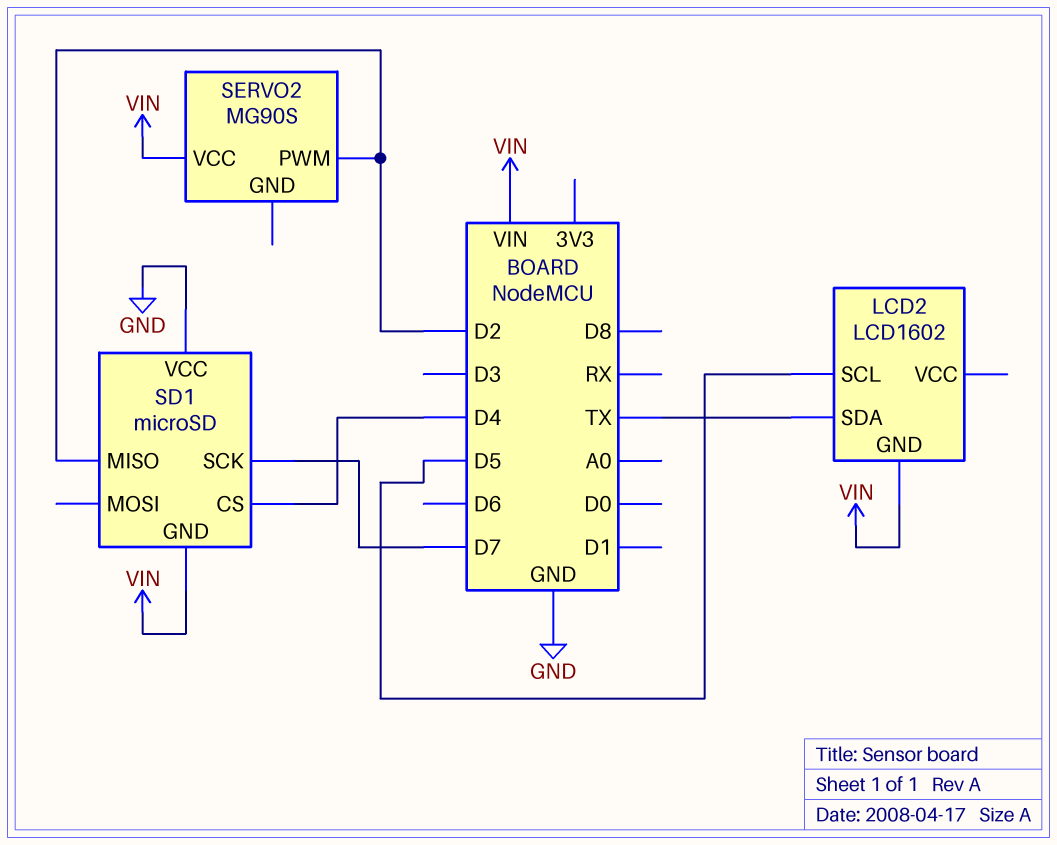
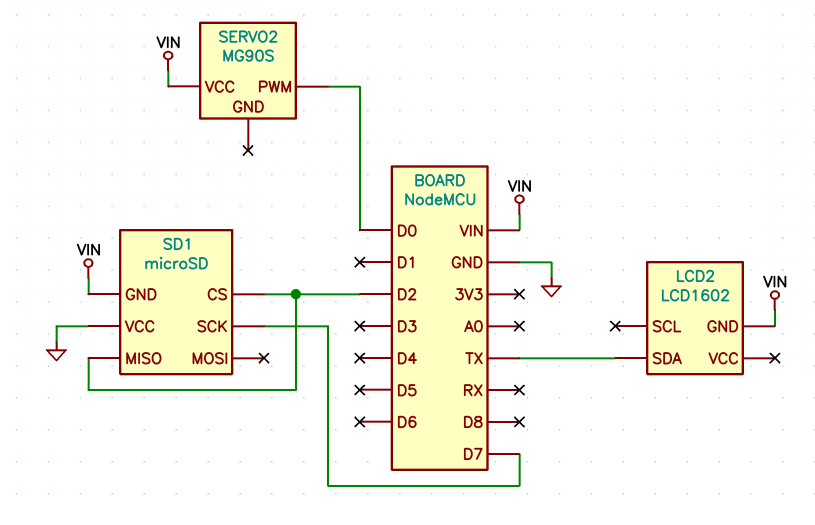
LCD2 pin SCL: D5 -> none
SD1 pin CS: D4 -> D2
SERVO2 pin PWM: D2 -> D0

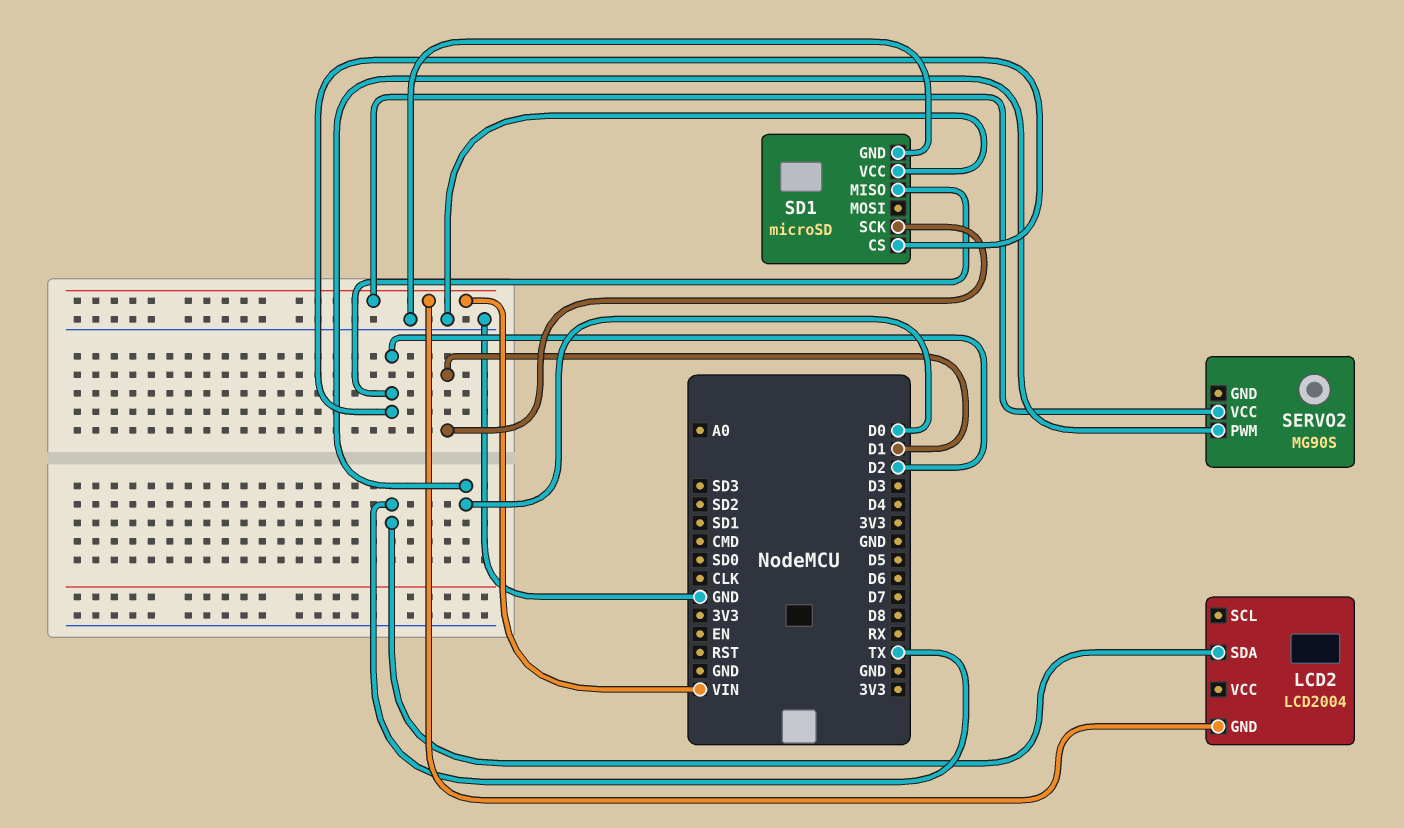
LCD2: LCD1602 -> LCD2004
SD1 pin GND: VIN -> GND
SD1 pin SCK: D7 -> D1

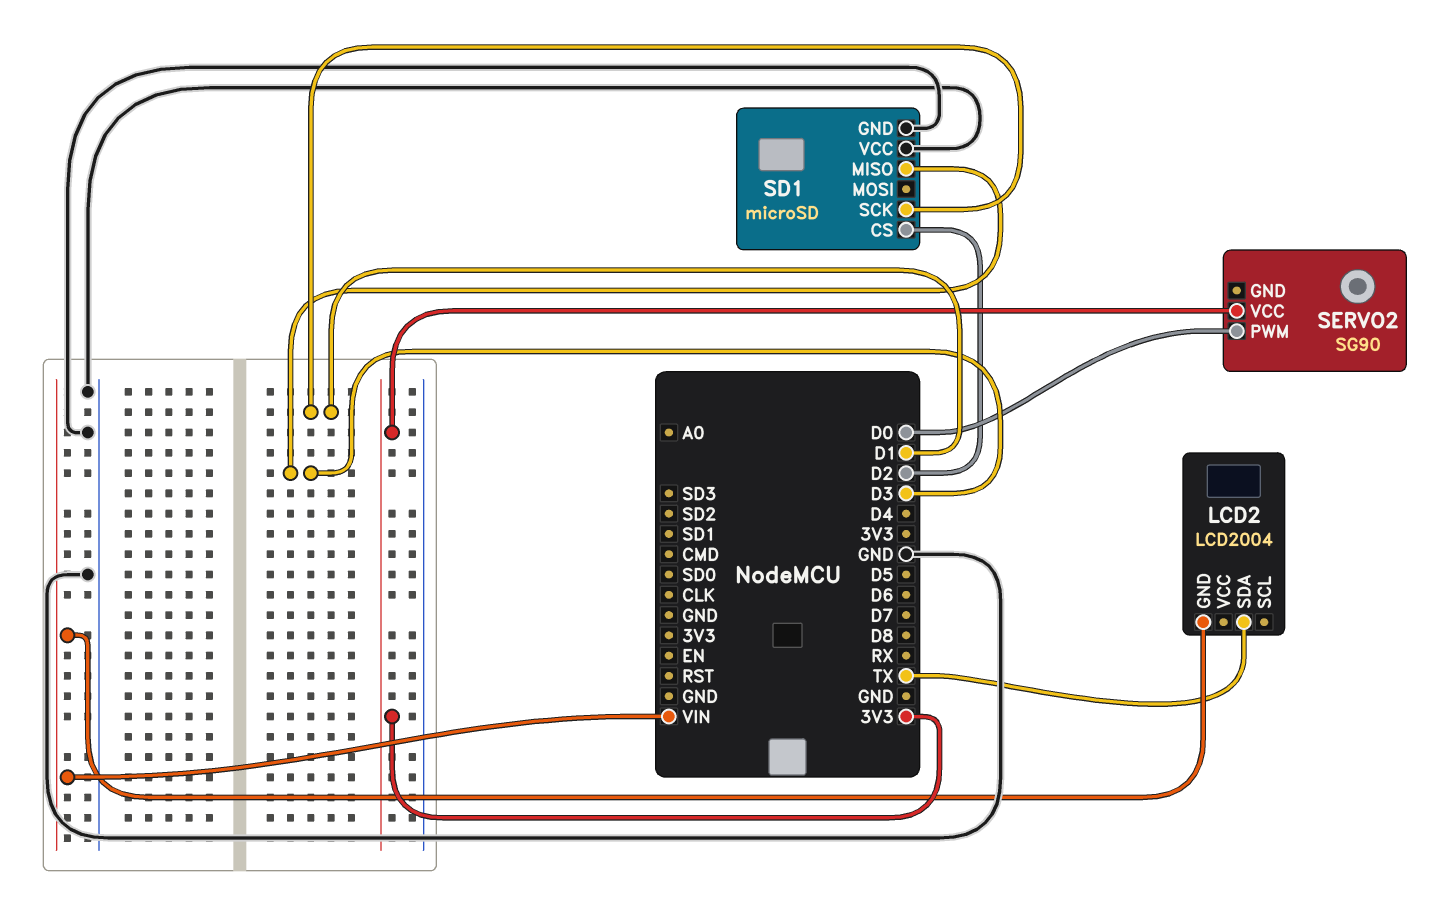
SD1 pin MISO: D2 -> D3
SERVO2: MG90S -> SG90
SERVO2 pin VCC: VIN -> 3V3

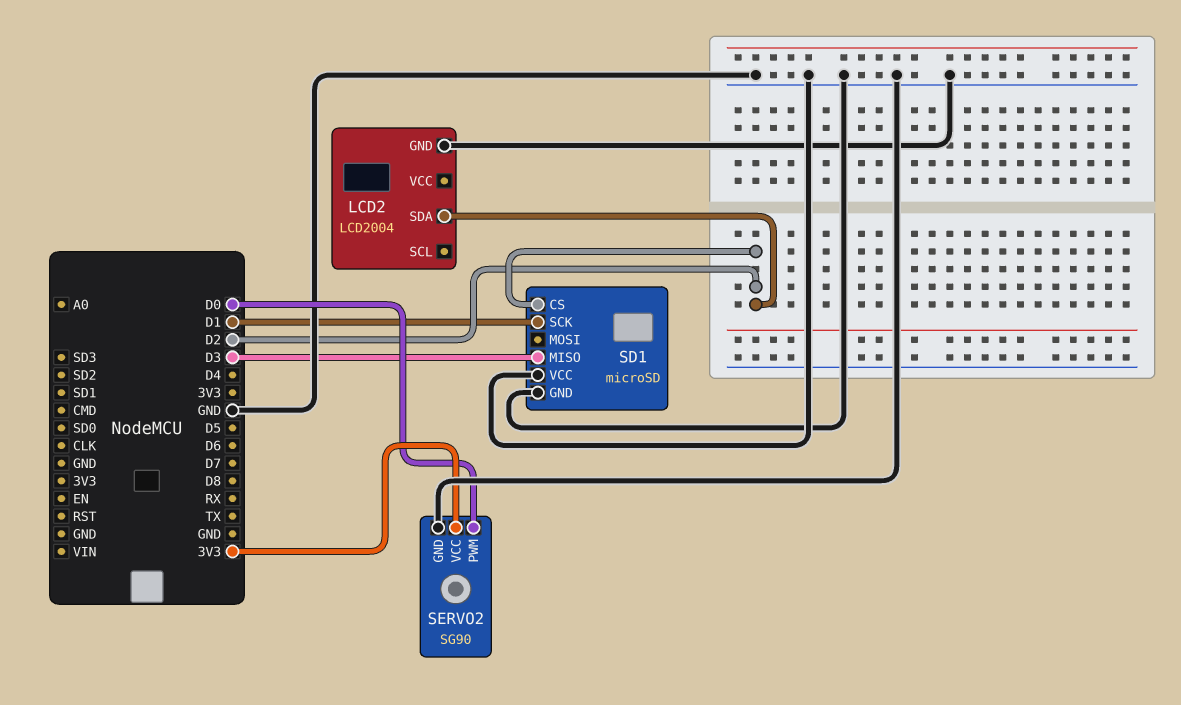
LCD2 pin GND: VIN -> GND
LCD2 pin SDA: TX -> D2
SERVO2 pin GND: none -> GND

